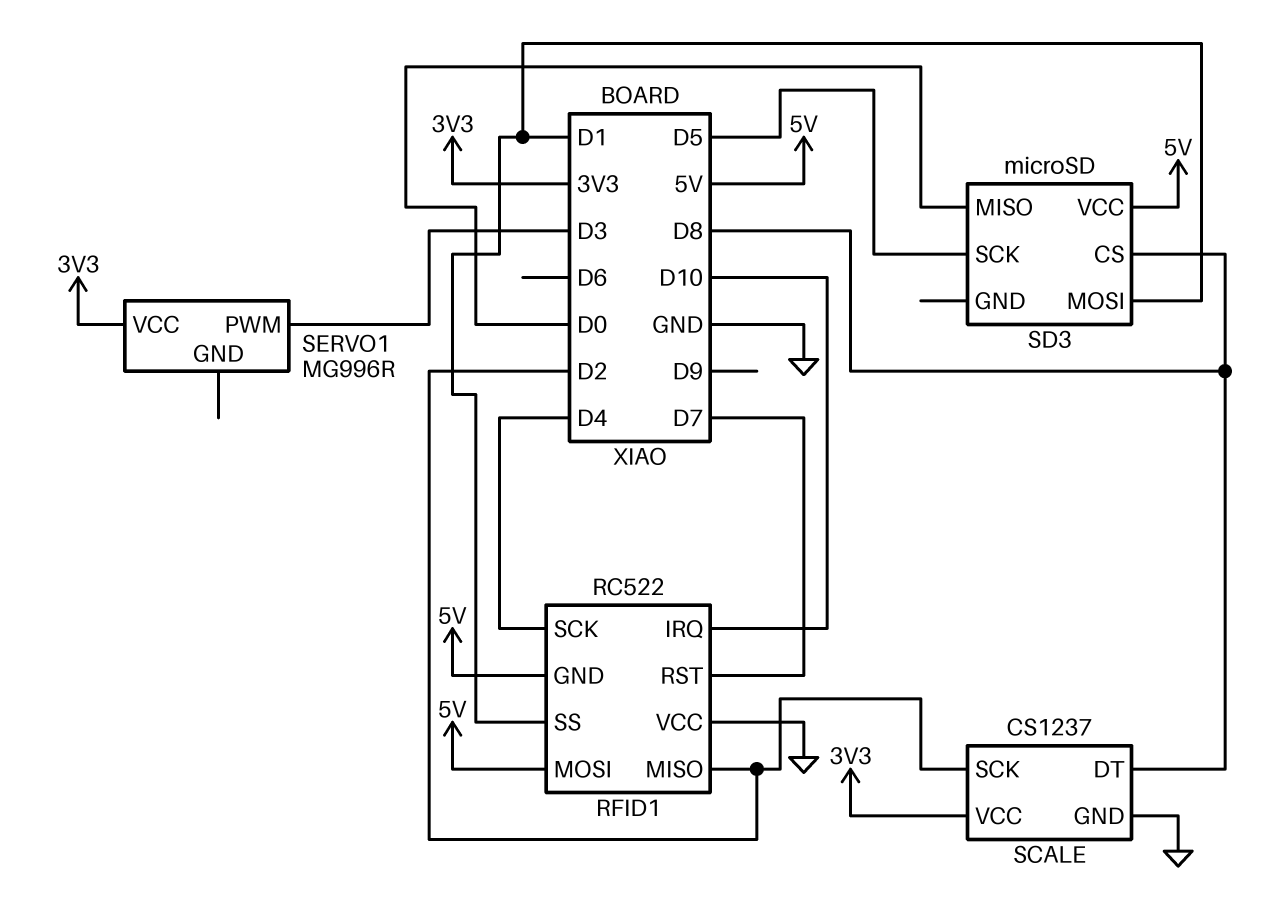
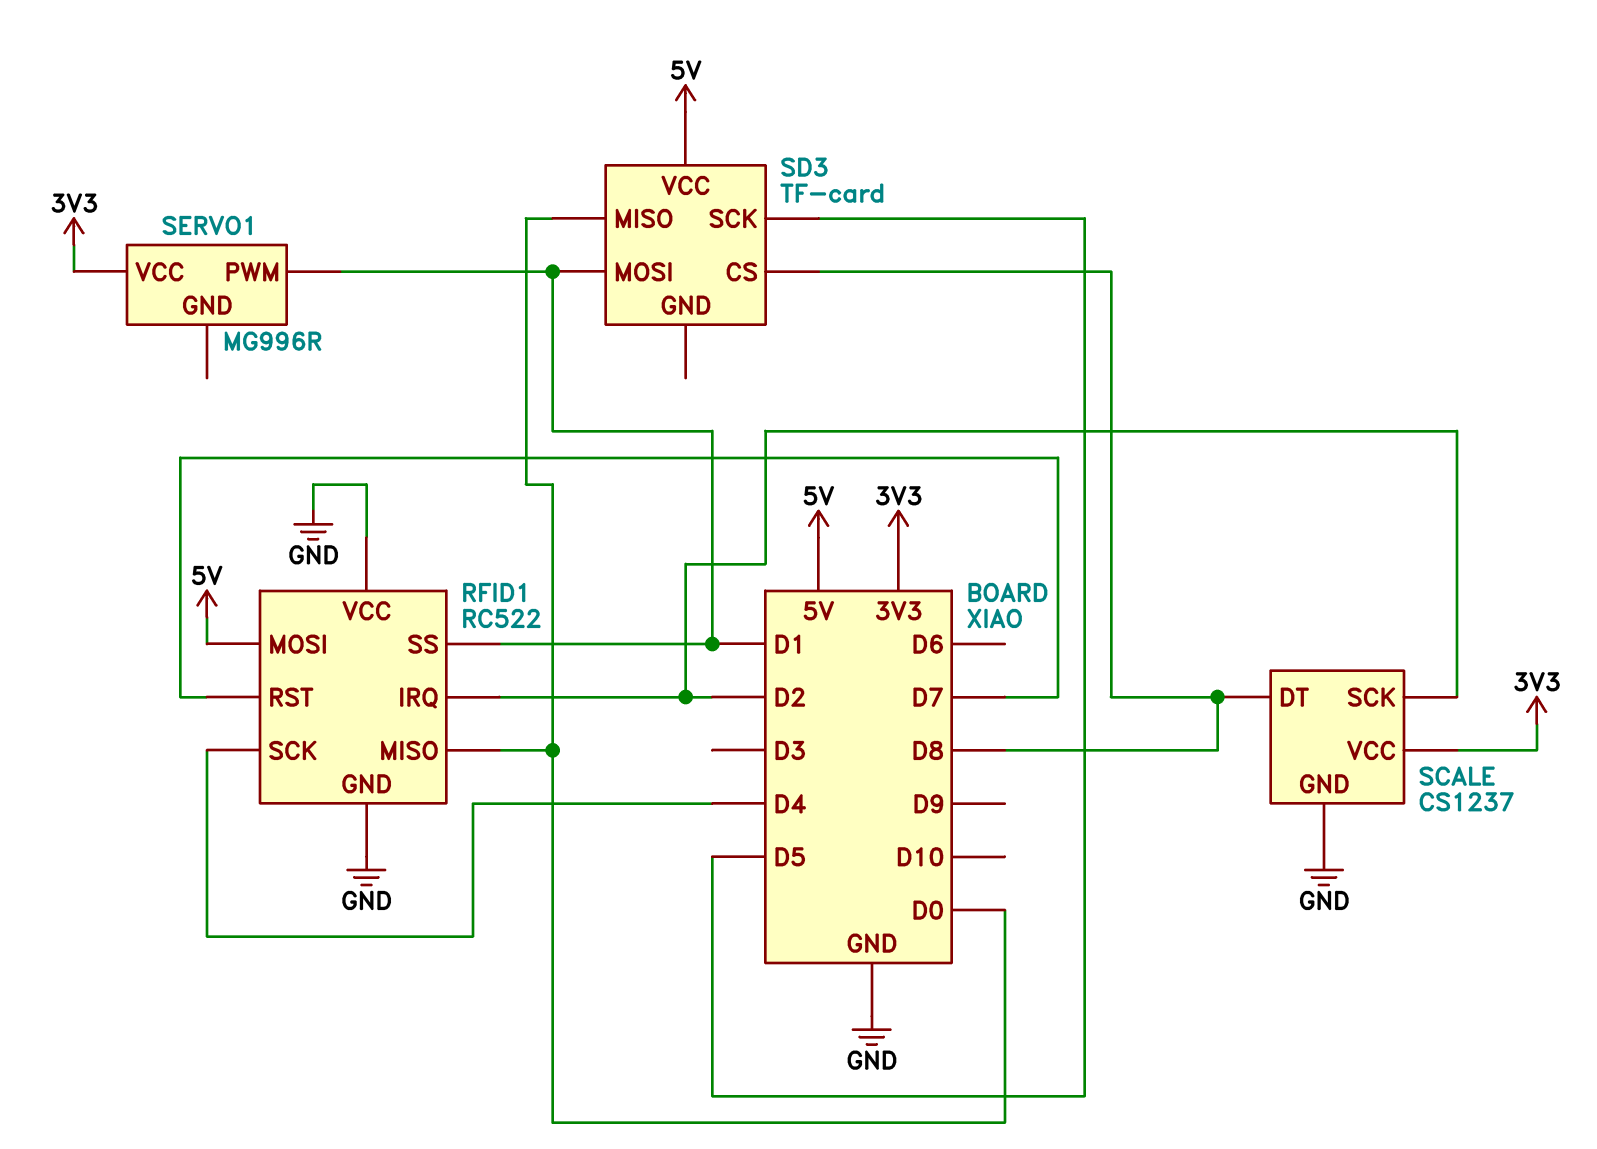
RFID1 pin GND: 5V -> GND
RFID1 pin IRQ: D10 -> D2
RFID1 pin MISO: D2 -> D0
SD3: microSD -> TF-card
SERVO1 pin PWM: D3 -> D1

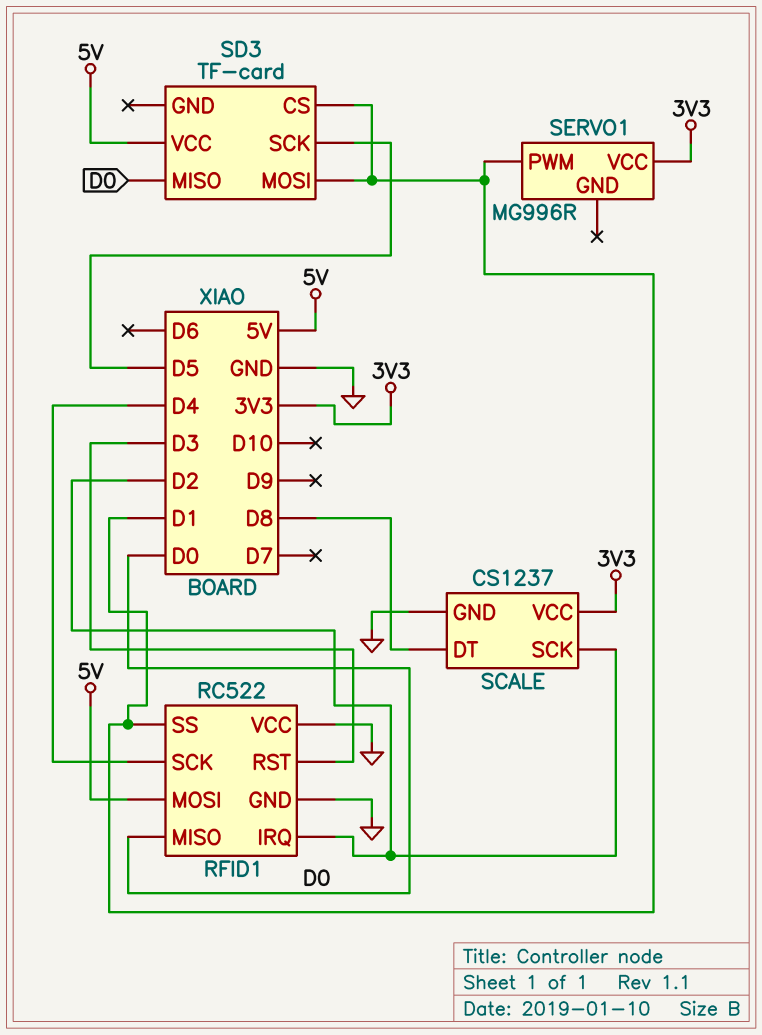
RFID1 pin RST: D7 -> D3
SD3 pin CS: D8 -> D1

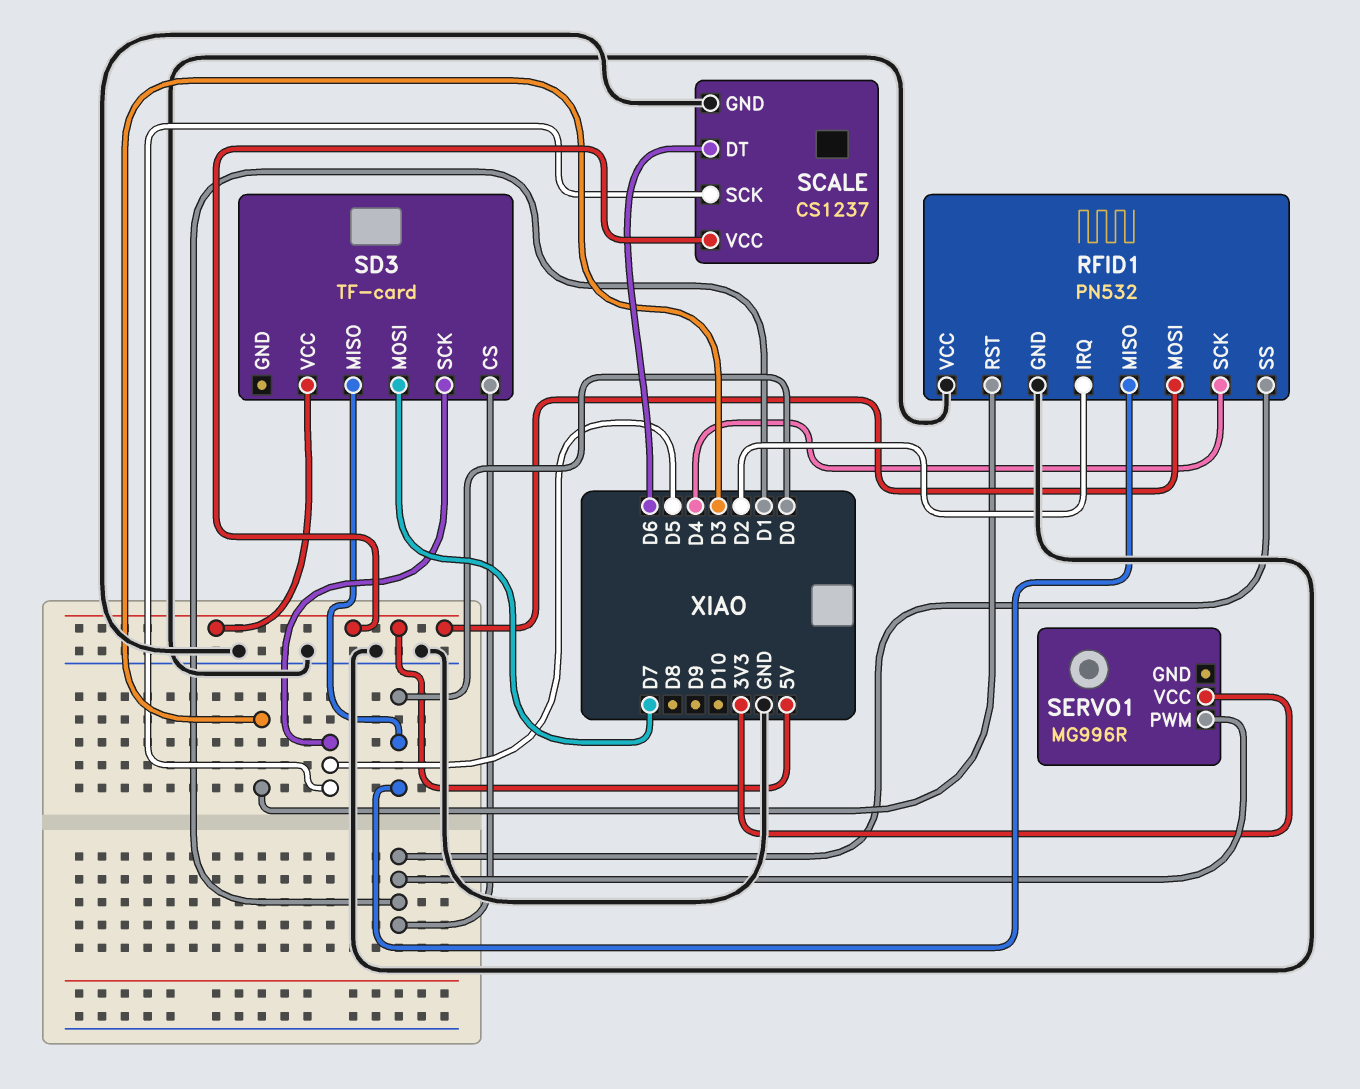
RFID1: RC522 -> PN532
SCALE pin DT: D8 -> D6
SCALE pin SCK: D2 -> D5
SCALE pin VCC: 3V3 -> 5V
SD3 pin MOSI: D1 -> D7

